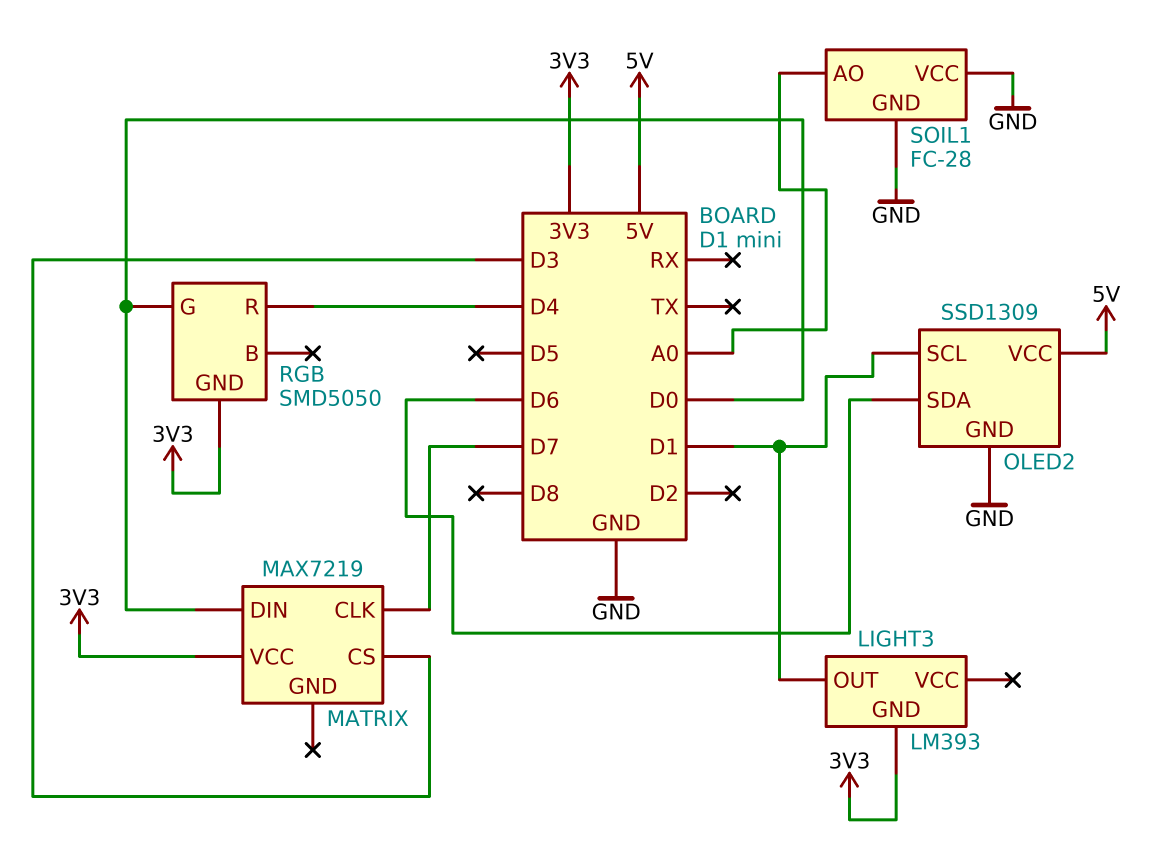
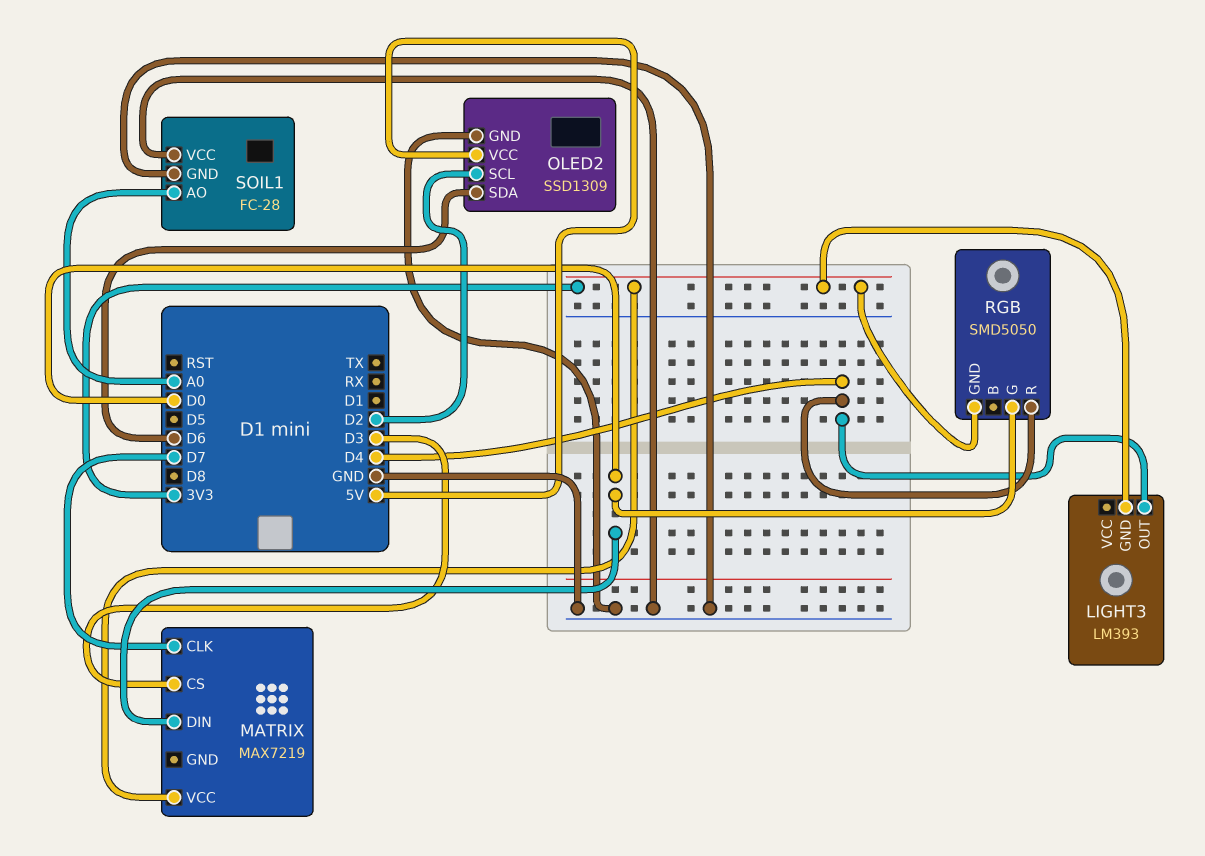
LIGHT3 pin OUT: D1 -> D4
OLED2 pin SCL: D1 -> D2

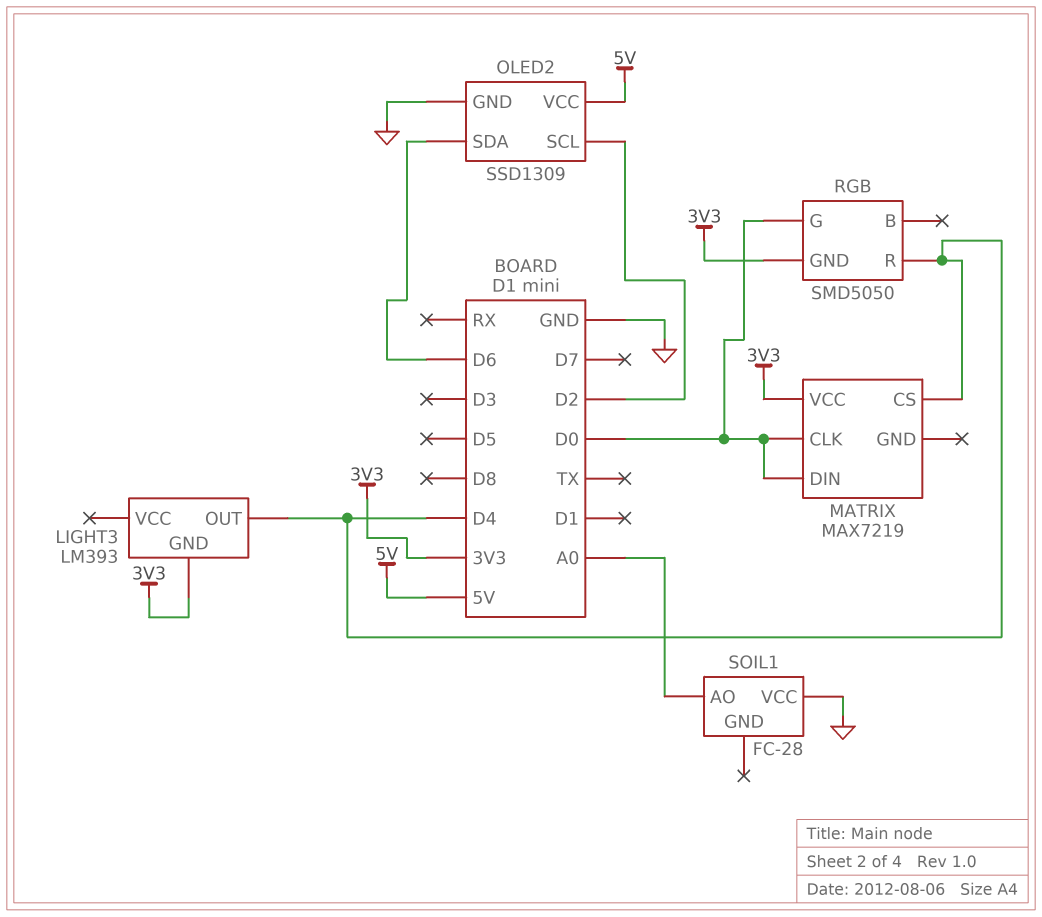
MATRIX pin CLK: D7 -> D0
MATRIX pin CS: D3 -> D4
SOIL1 pin GND: GND -> none

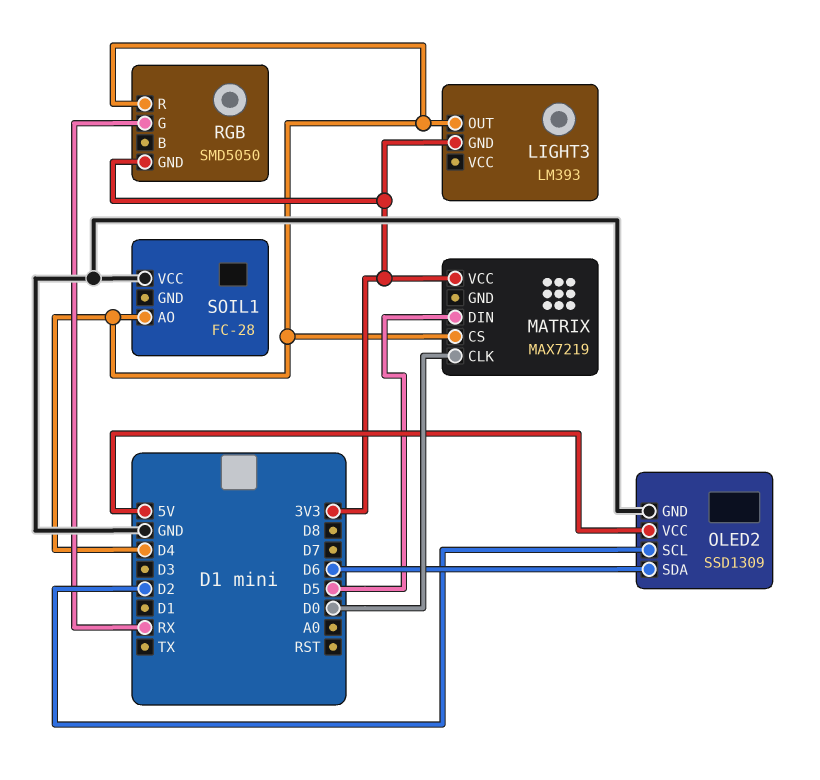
MATRIX pin DIN: D0 -> D5
RGB pin G: D0 -> RX
SOIL1 pin AO: A0 -> D4

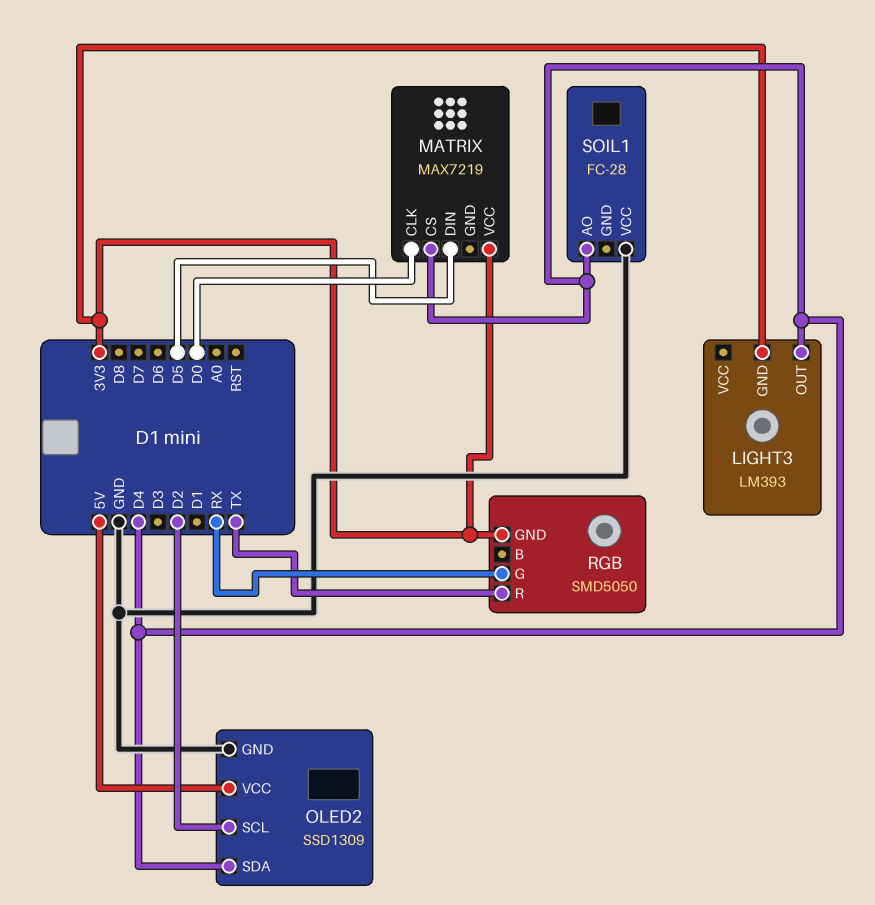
OLED2 pin SDA: D6 -> D4
RGB pin R: D4 -> TX

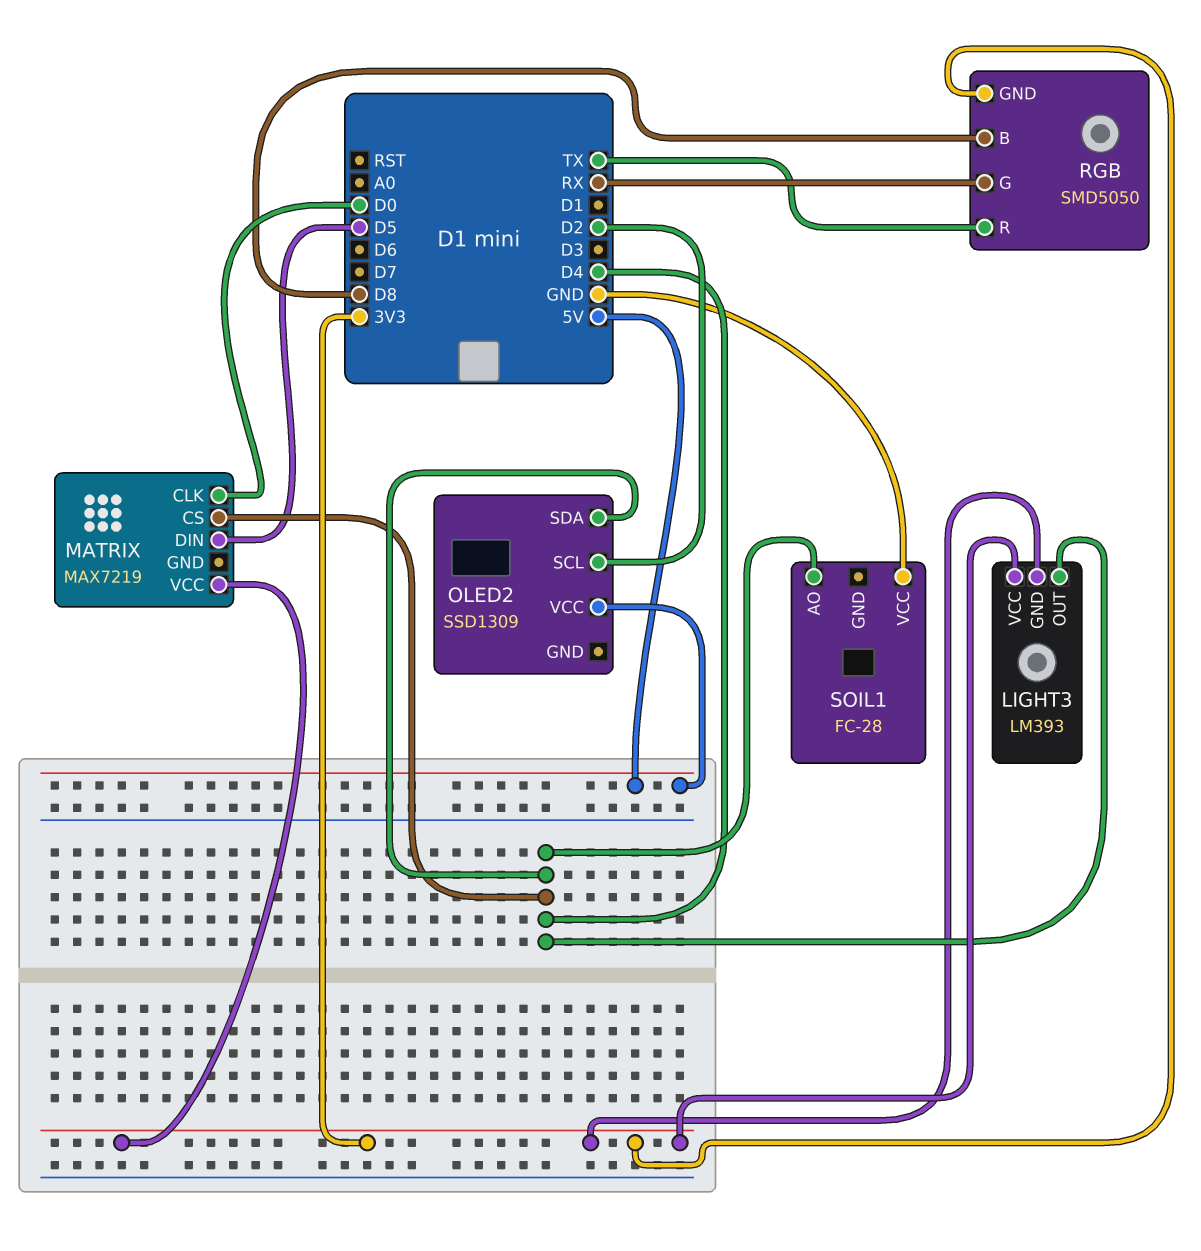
LIGHT3 pin VCC: none -> 3V3
OLED2 pin GND: GND -> none
RGB pin B: none -> D8

